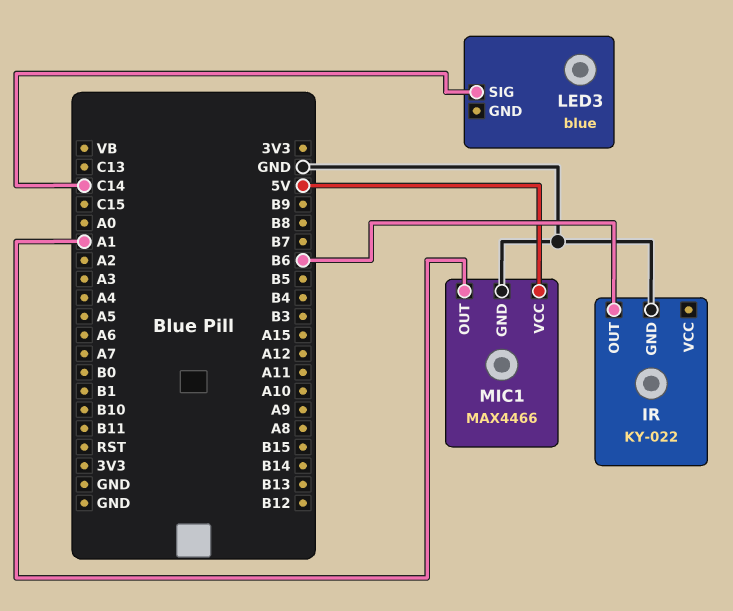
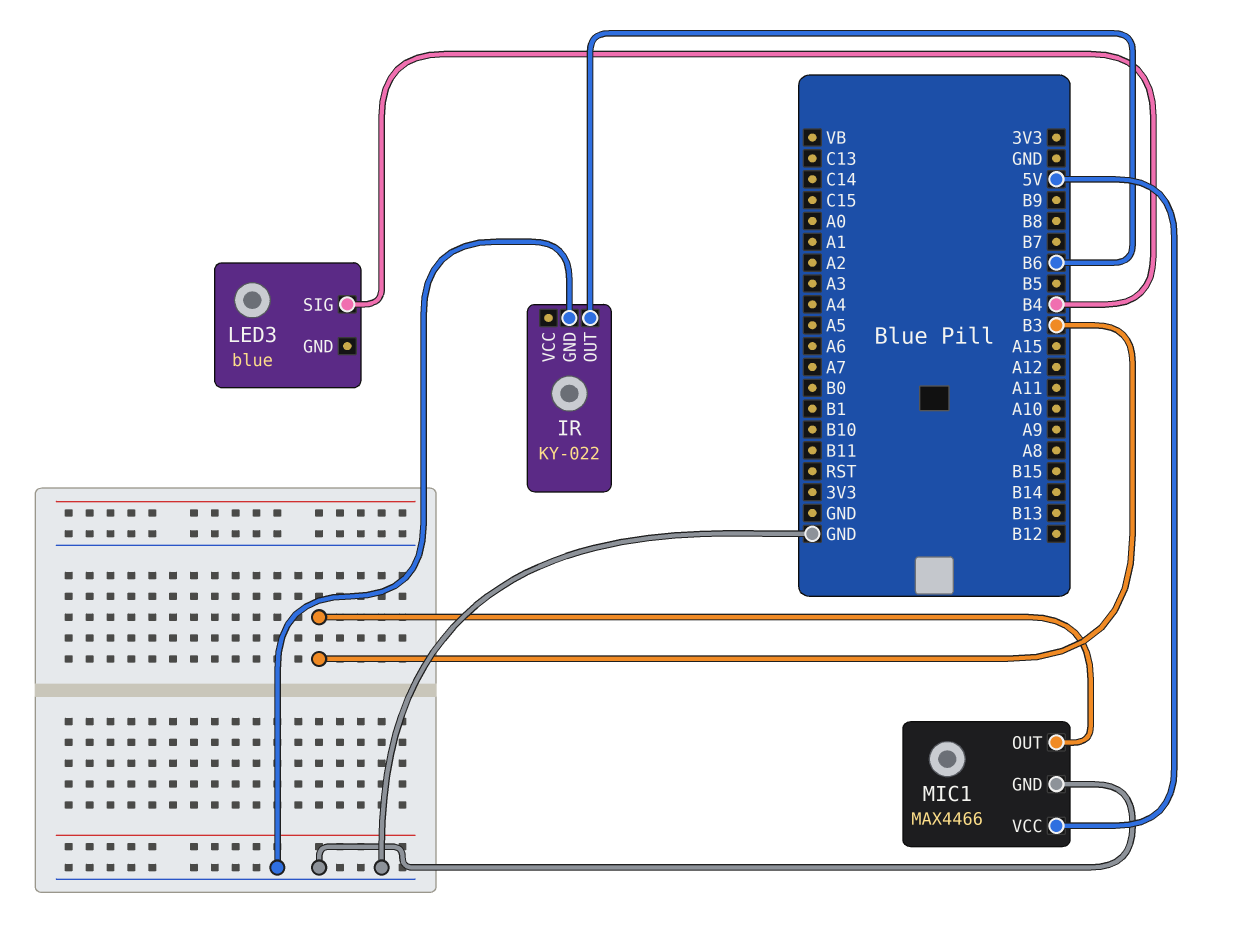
LED3 pin SIG: C14 -> B4
MIC1 pin OUT: A1 -> B3

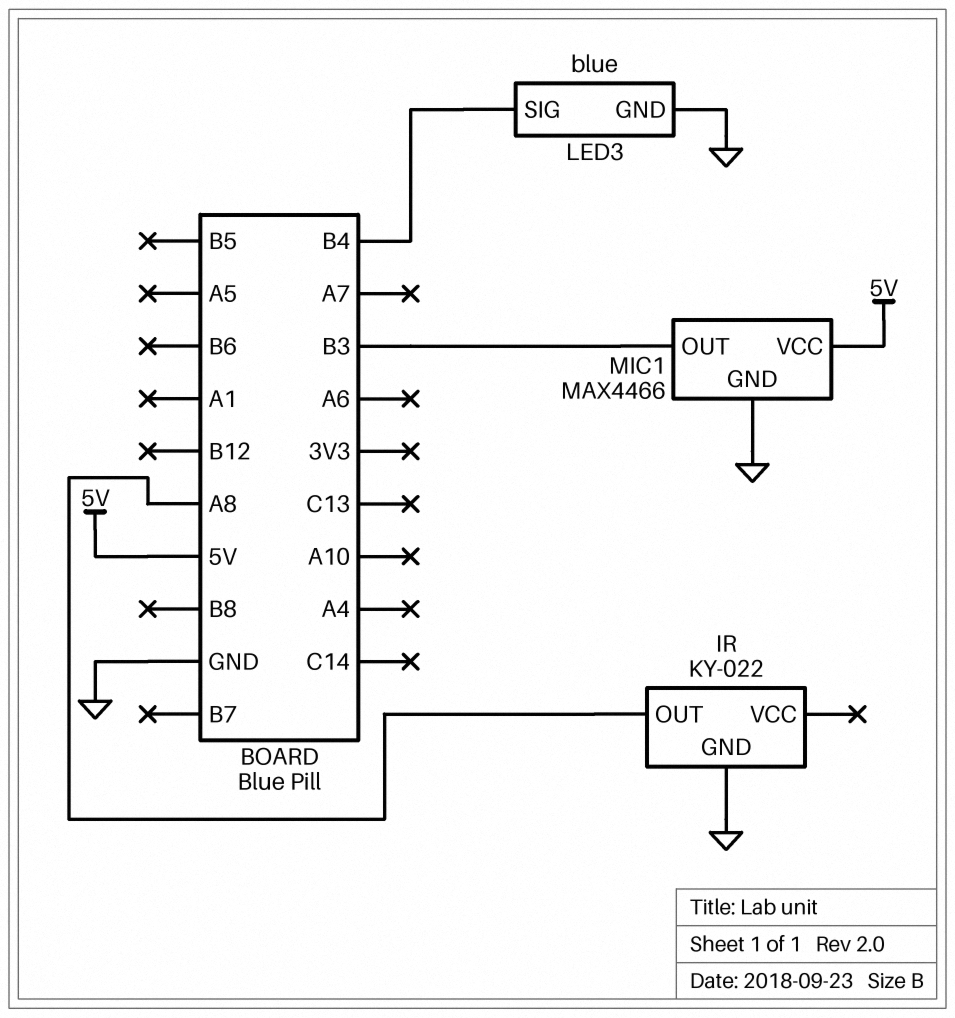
IR pin OUT: B6 -> A8
LED3 pin GND: none -> GND

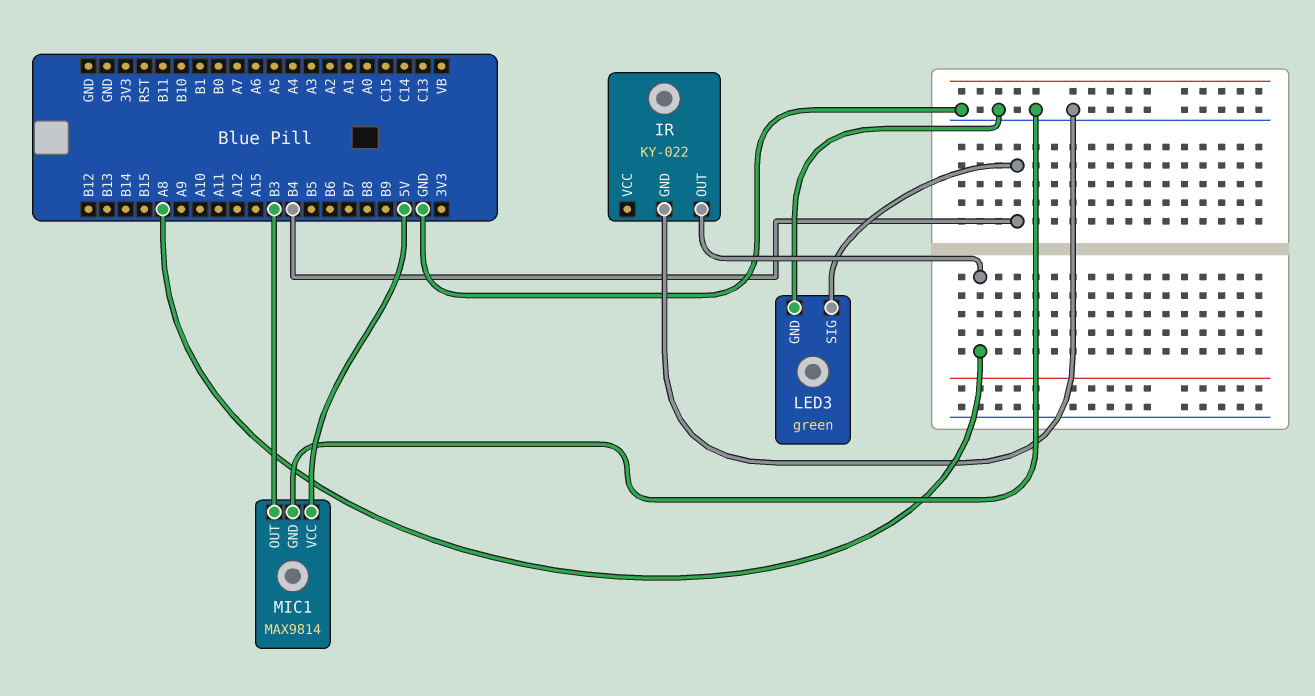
LED3: blue -> green
MIC1: MAX4466 -> MAX9814

